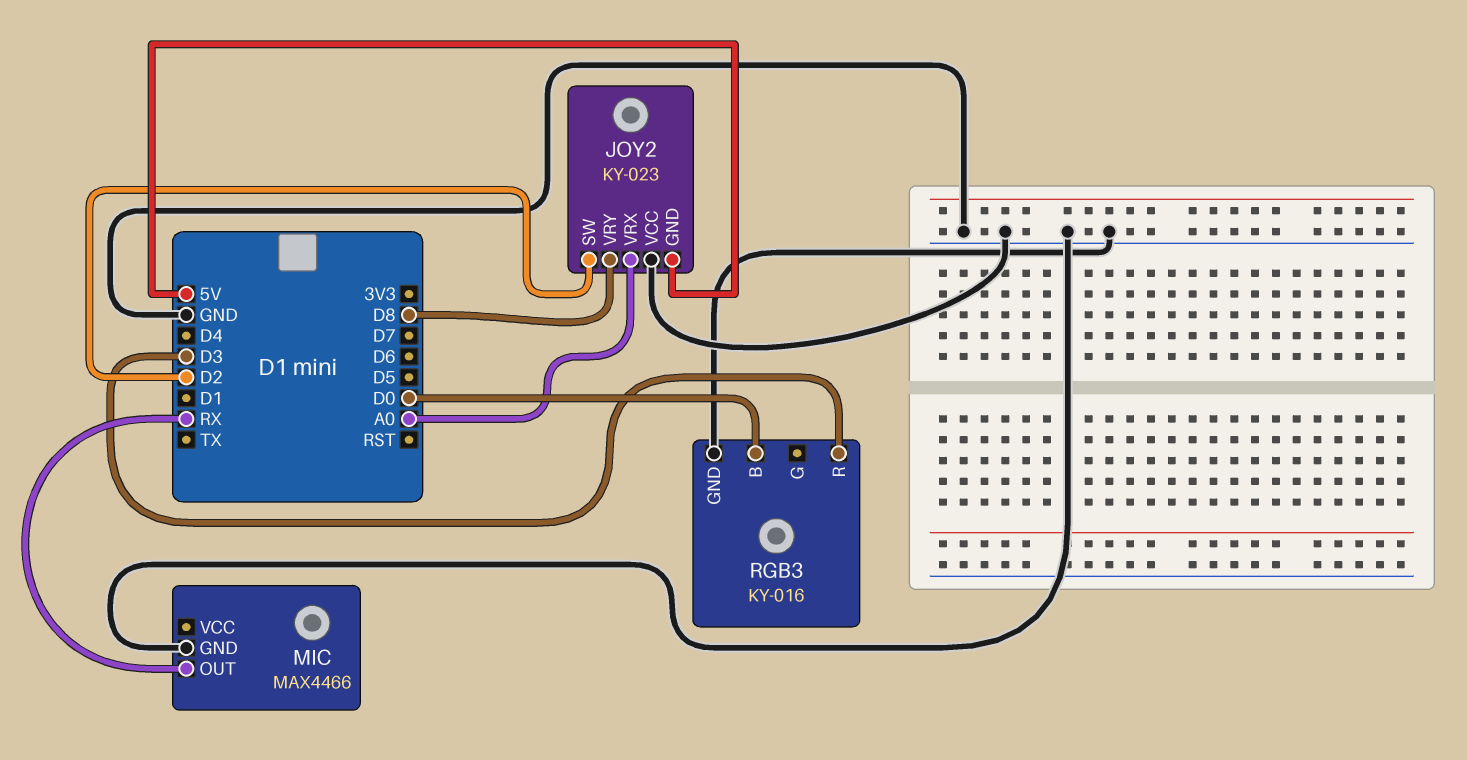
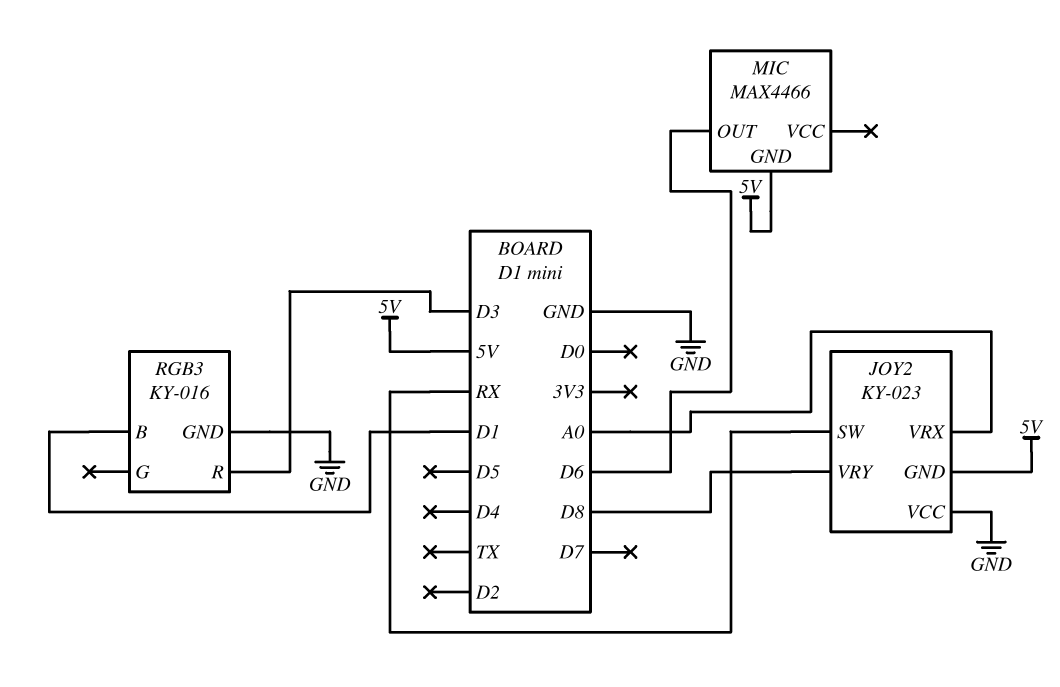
JOY2 pin SW: D2 -> RX
MIC pin GND: GND -> 5V
MIC pin OUT: RX -> D6
RGB3 pin B: D0 -> D1

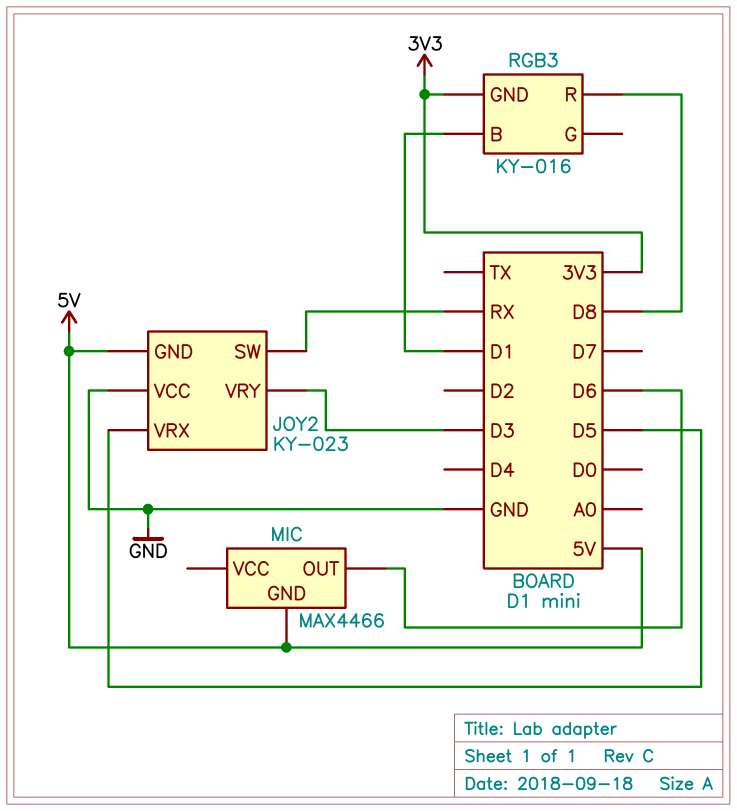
JOY2 pin VRX: A0 -> D5
JOY2 pin VRY: D8 -> D3
RGB3 pin GND: GND -> 3V3
RGB3 pin R: D3 -> D8

